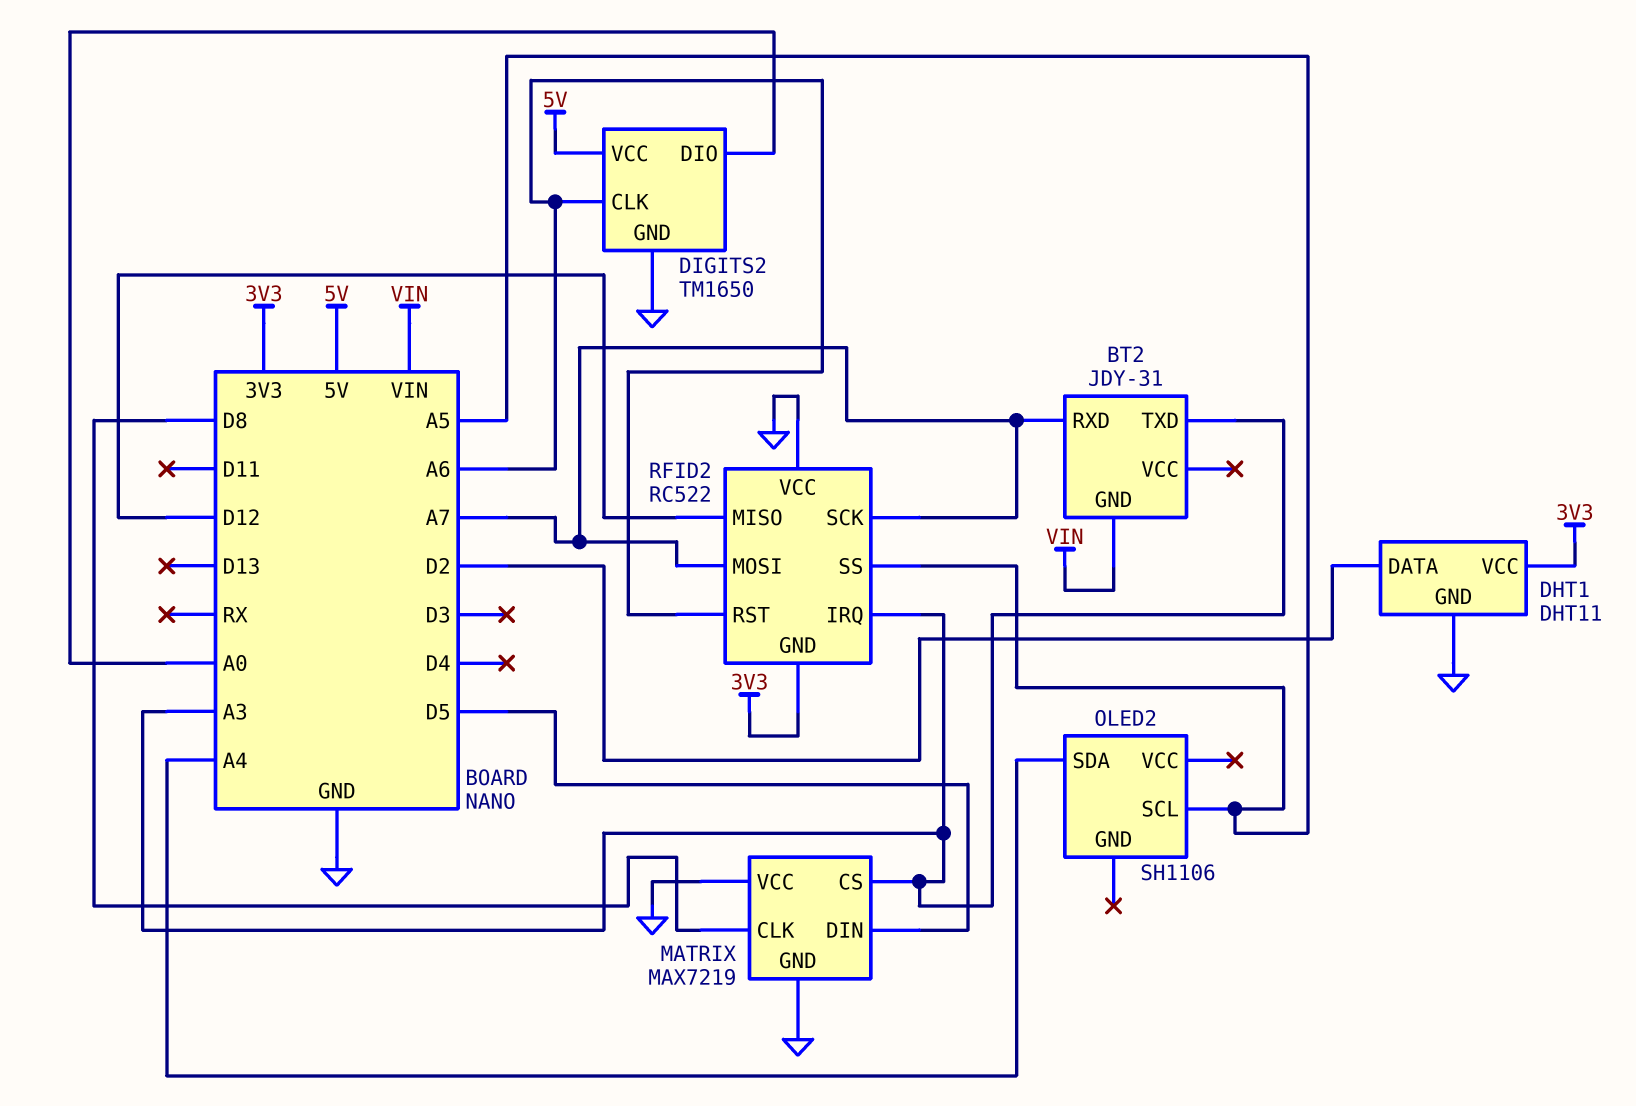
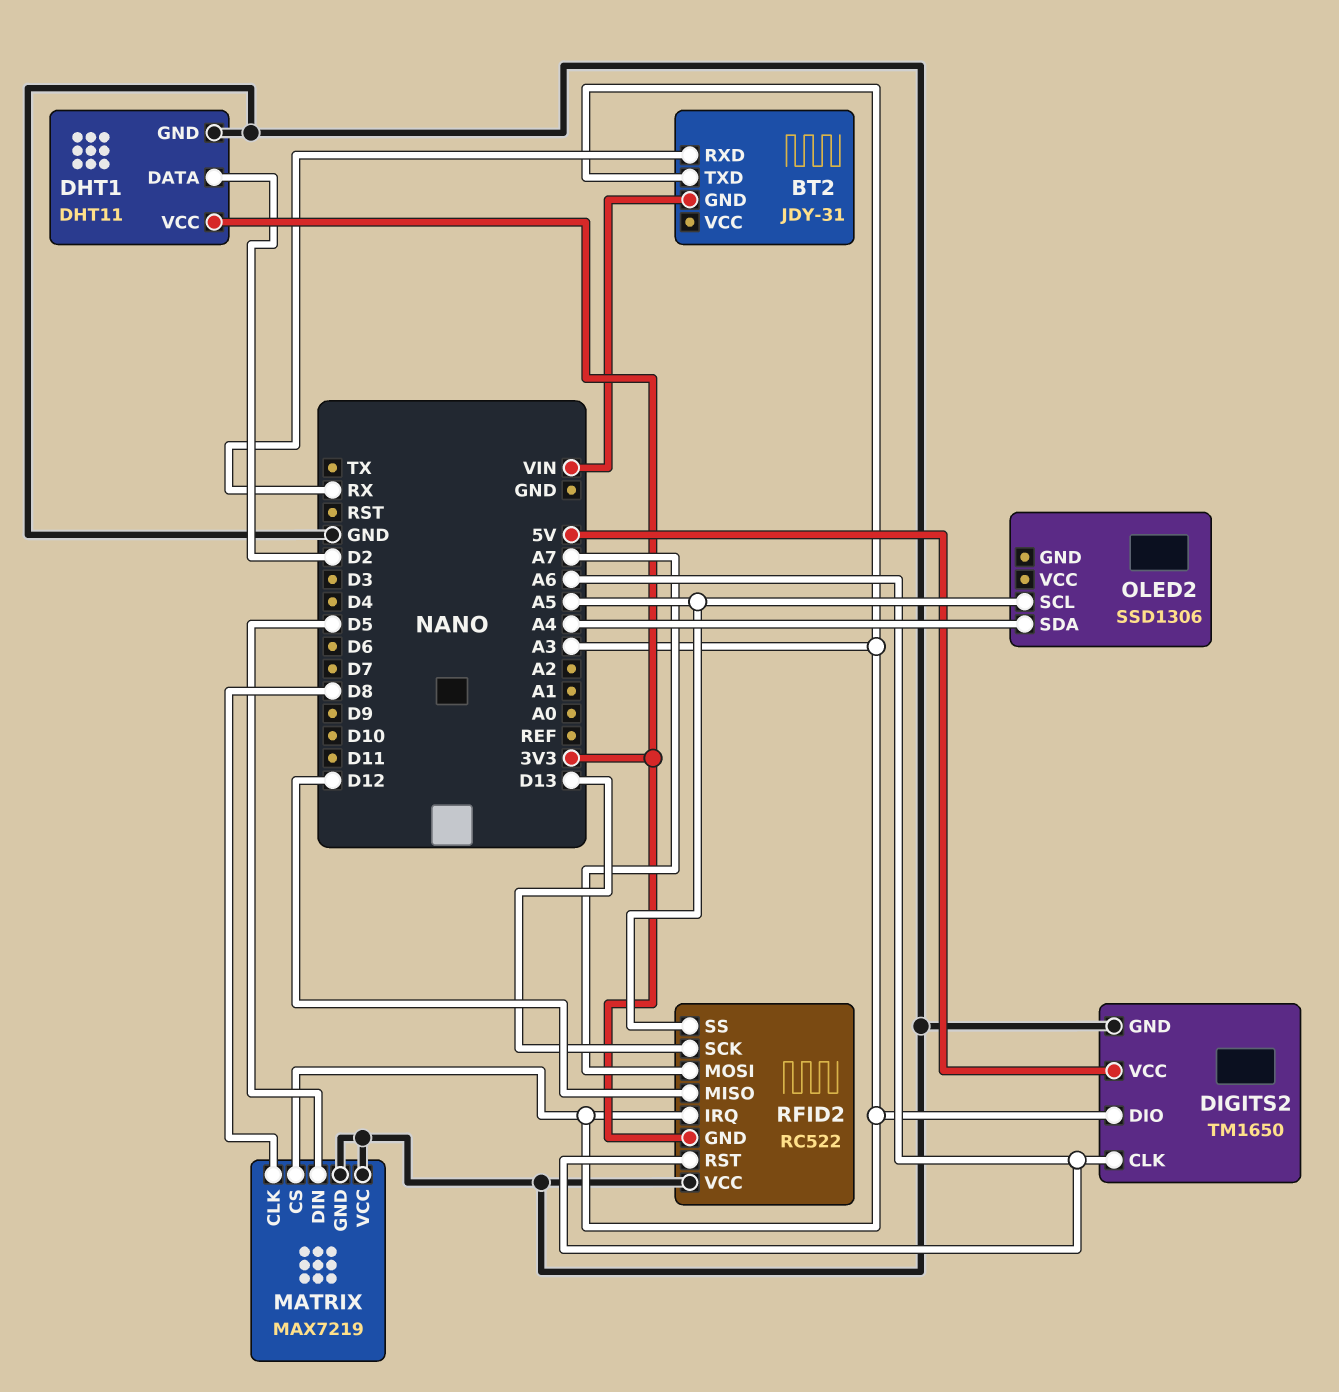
BT2 pin RXD: A7 -> RX
DIGITS2 pin DIO: A0 -> A3
OLED2: SH1106 -> SSD1306
RFID2 pin SCK: A7 -> D13

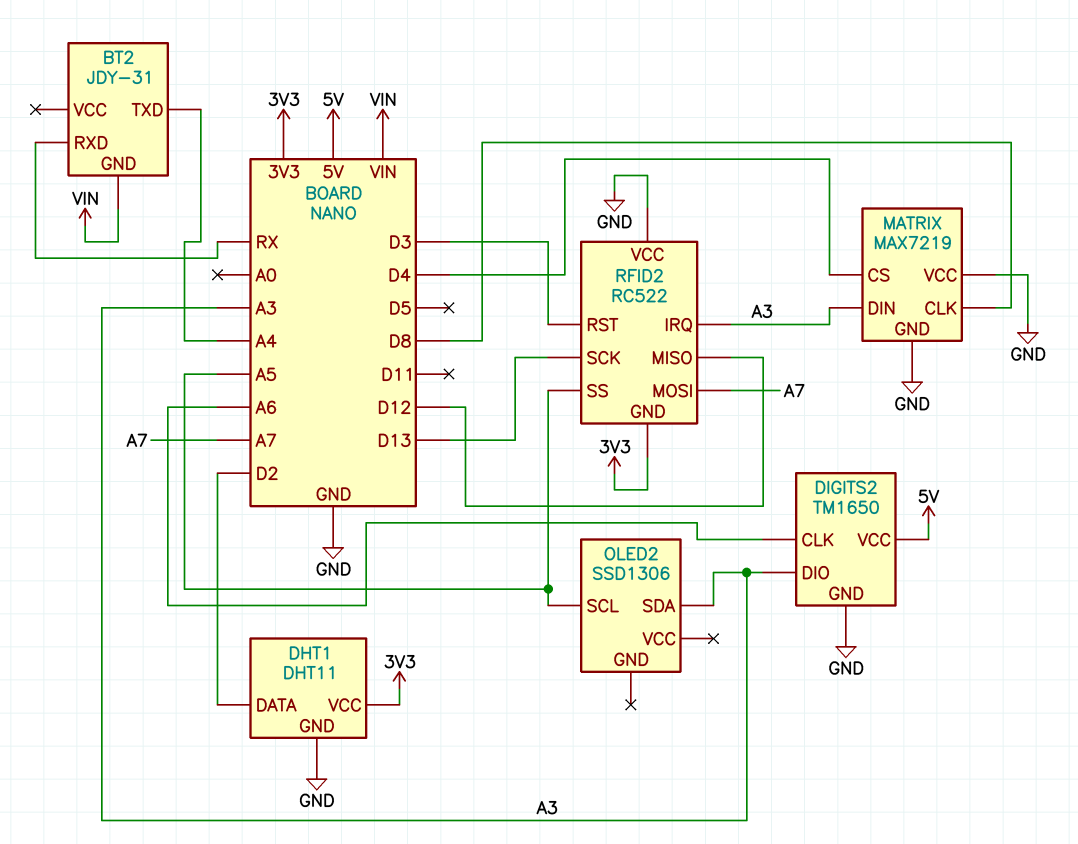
BT2 pin TXD: A3 -> A4
MATRIX pin CS: A3 -> D4
MATRIX pin DIN: D5 -> A3
OLED2 pin SDA: A4 -> A3
RFID2 pin RST: A6 -> D3

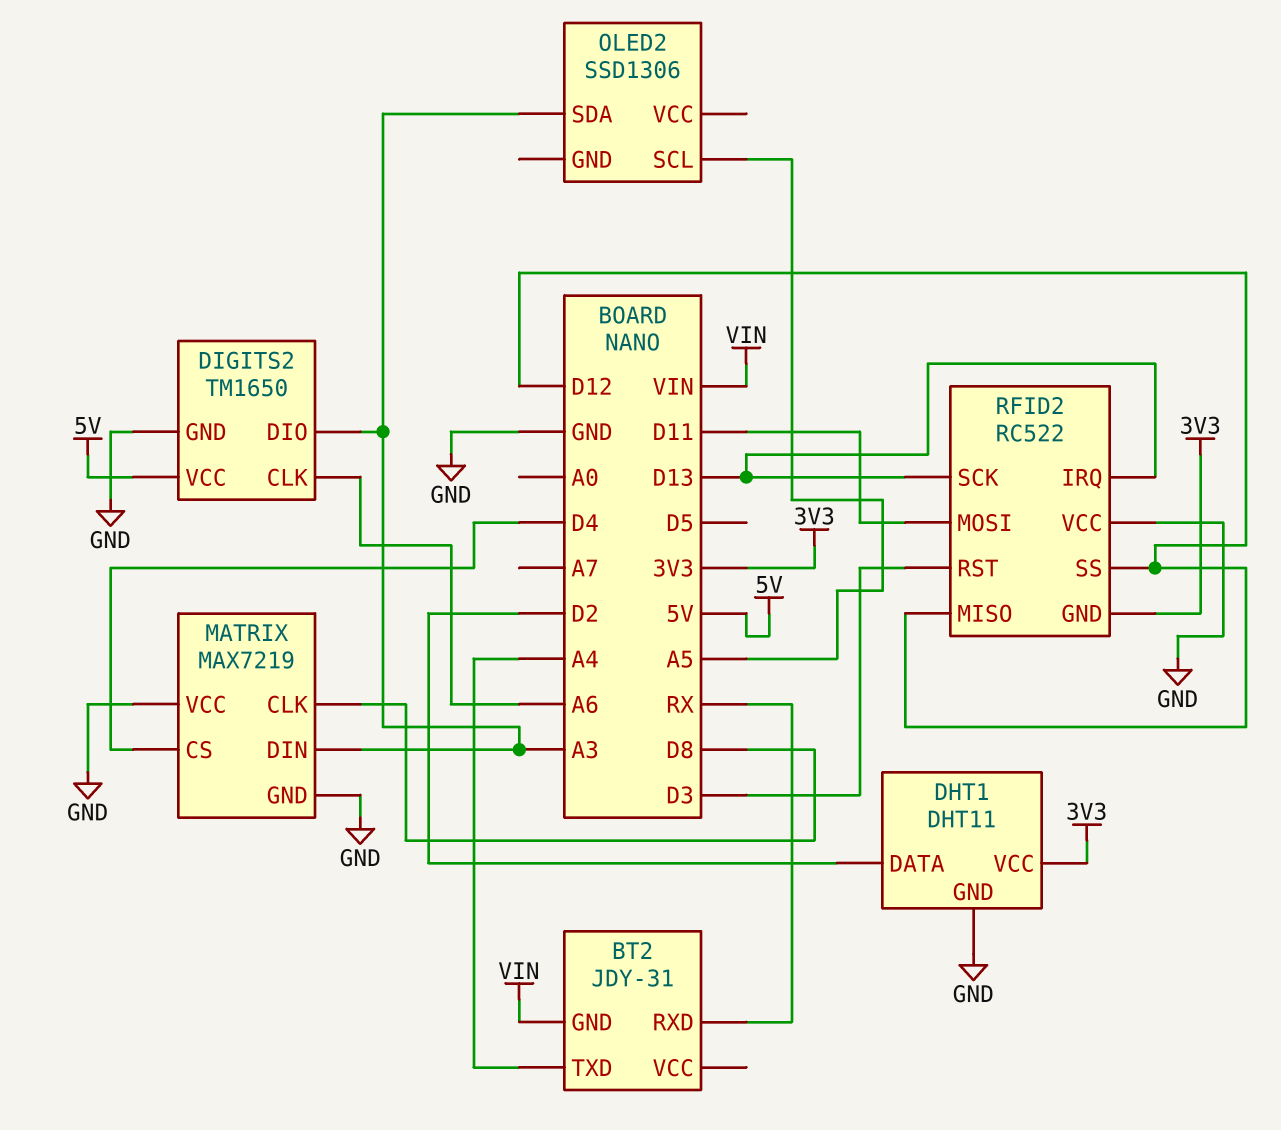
RFID2 pin IRQ: A3 -> D13
RFID2 pin MOSI: A7 -> D11
RFID2 pin SS: A5 -> D12

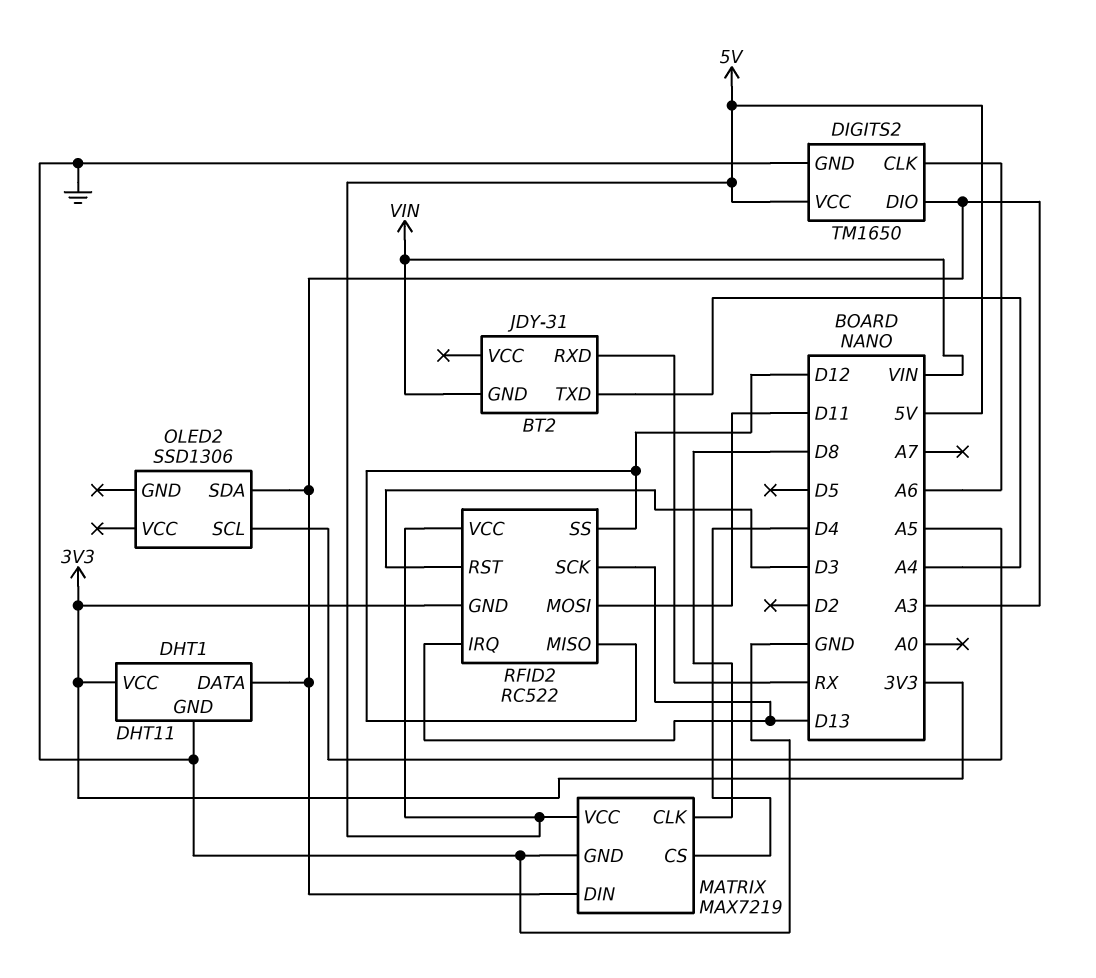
DHT1 pin DATA: D2 -> A3
MATRIX pin VCC: GND -> 5V
RFID2 pin VCC: GND -> 5V

